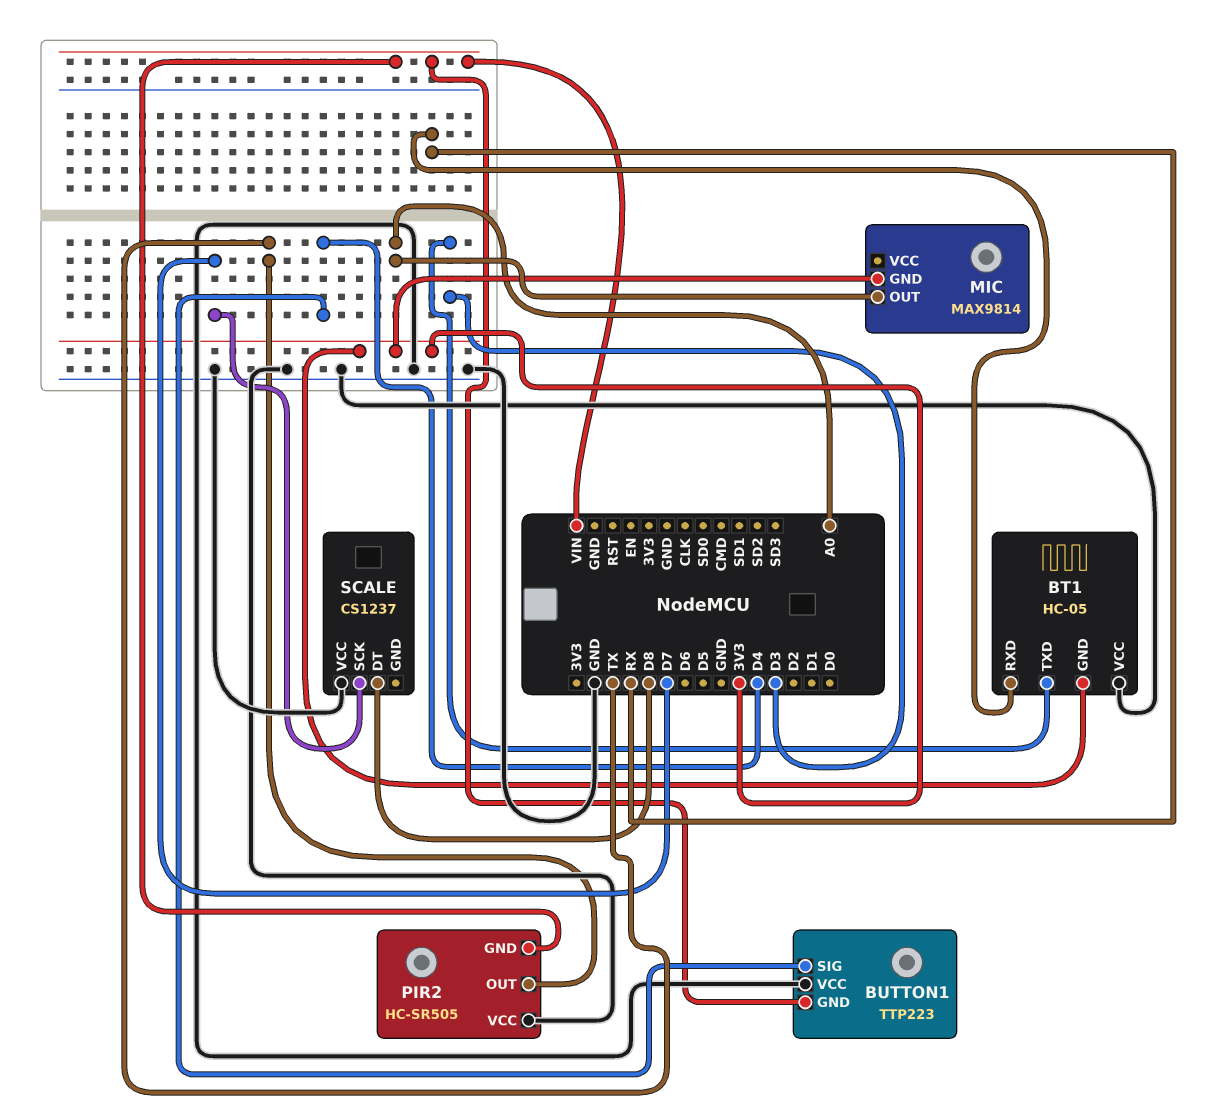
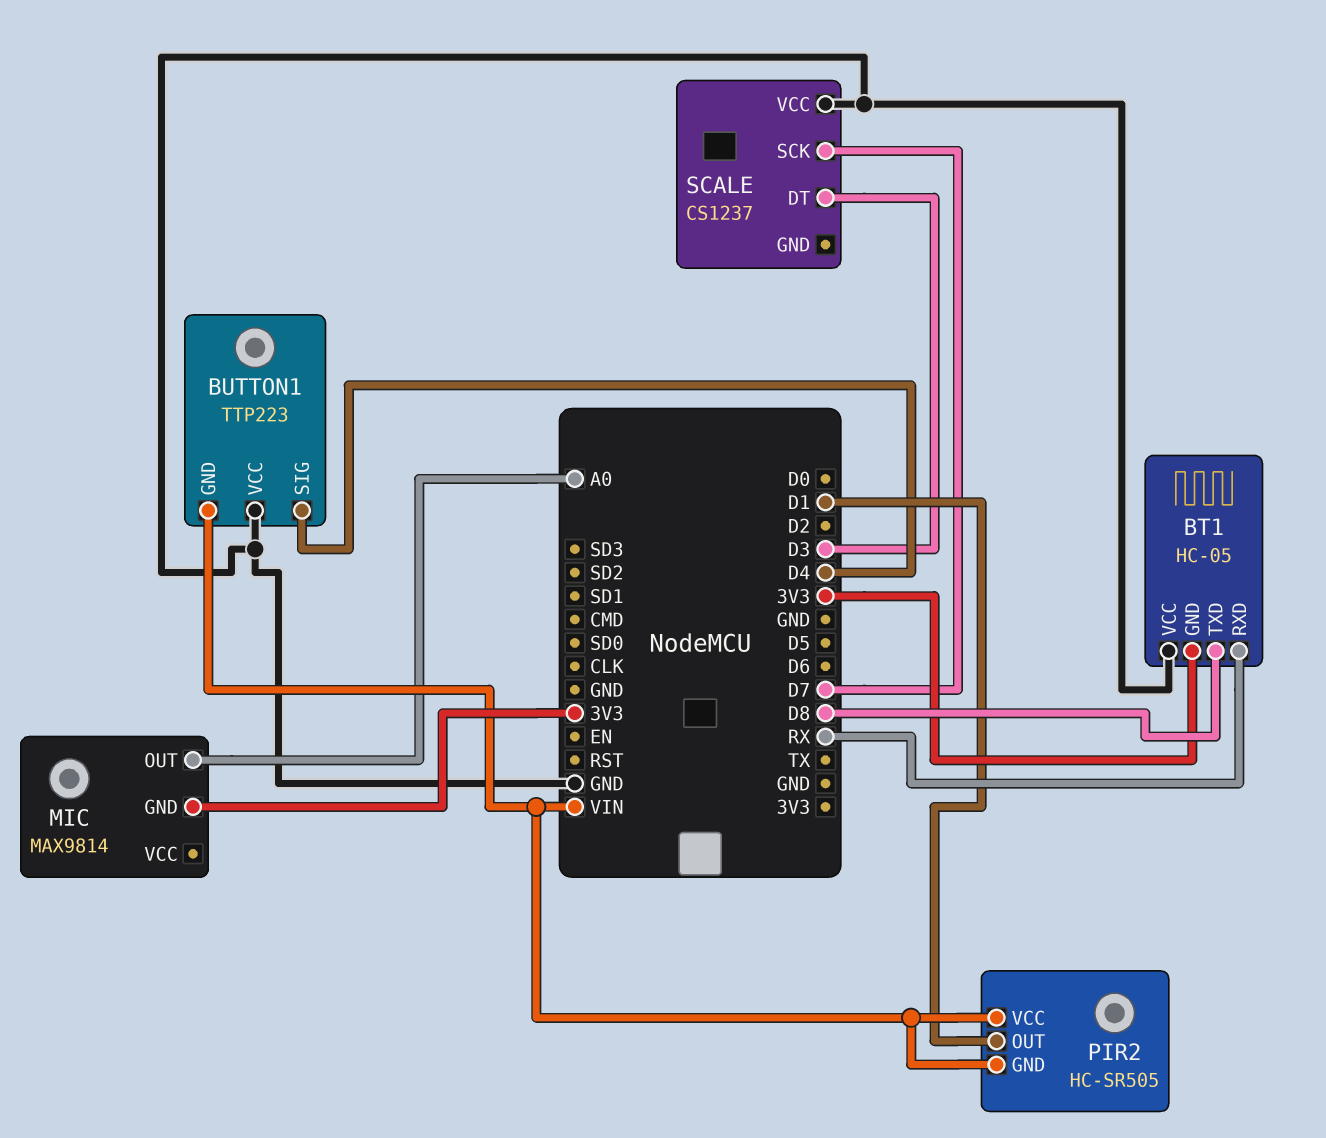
BT1 pin TXD: D3 -> D8
PIR2 pin OUT: TX -> D1
PIR2 pin VCC: GND -> VIN
SCALE pin DT: D8 -> D3

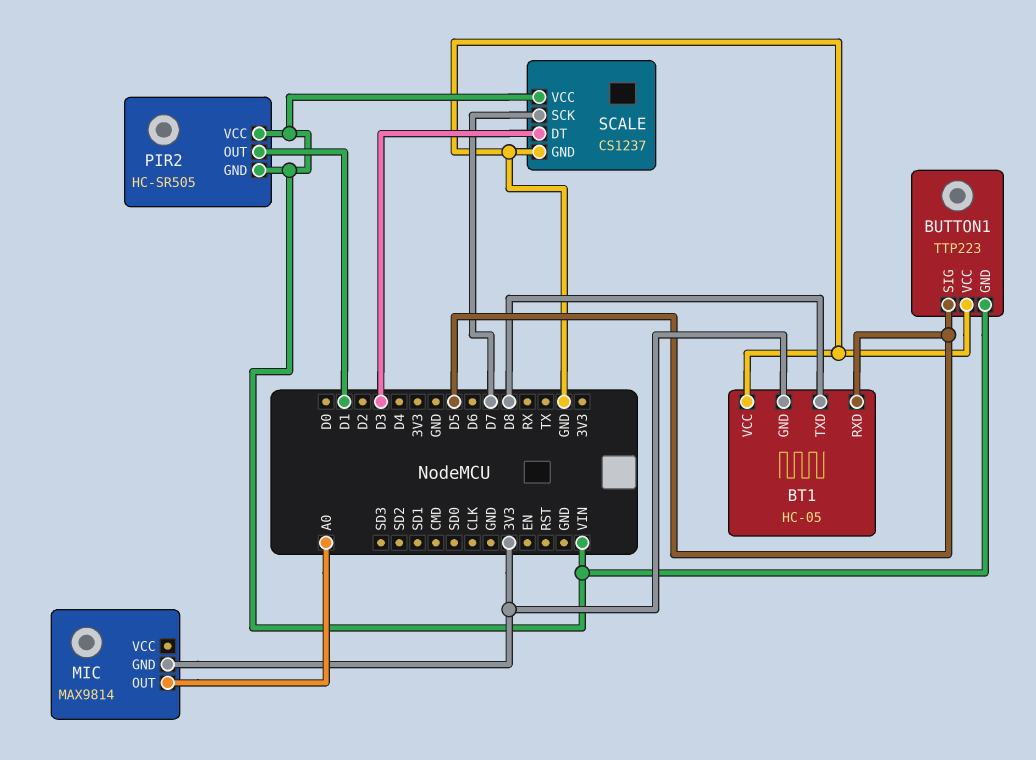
BT1 pin RXD: RX -> D5
BUTTON1 pin SIG: D4 -> D5
SCALE pin GND: none -> GND
SCALE pin VCC: GND -> VIN

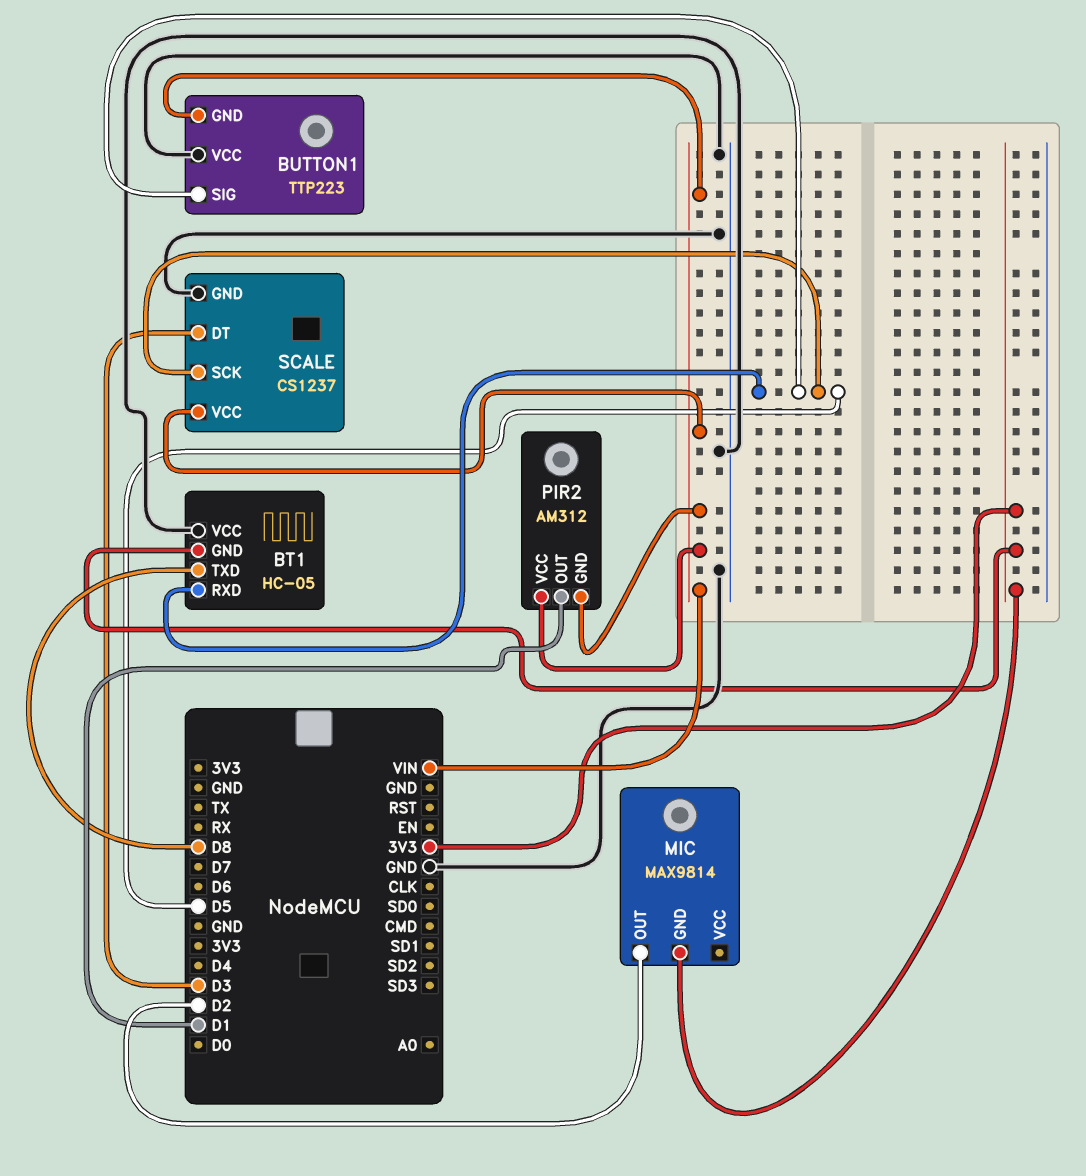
MIC pin OUT: A0 -> D2
PIR2: HC-SR505 -> AM312
SCALE pin SCK: D7 -> D5

